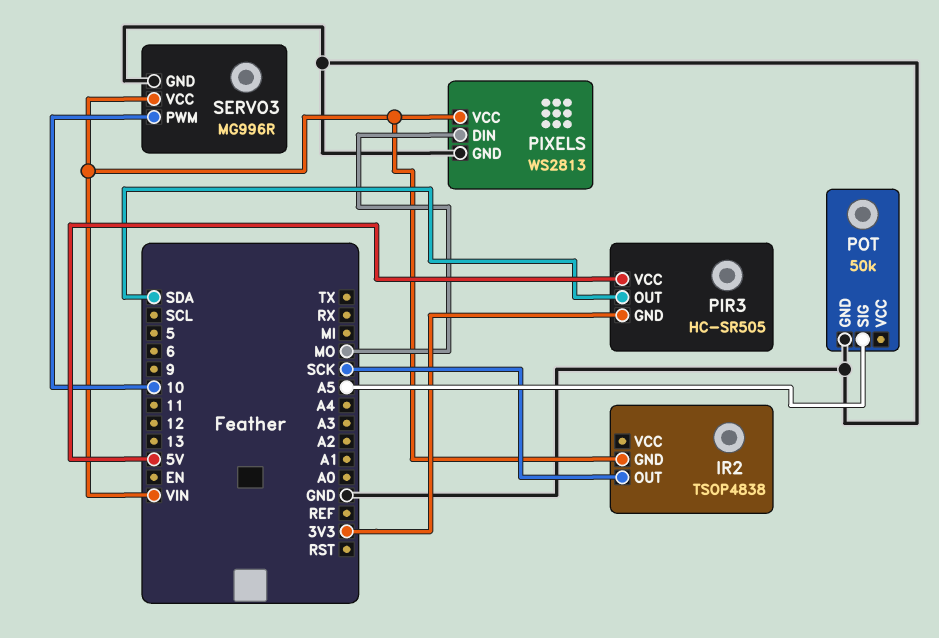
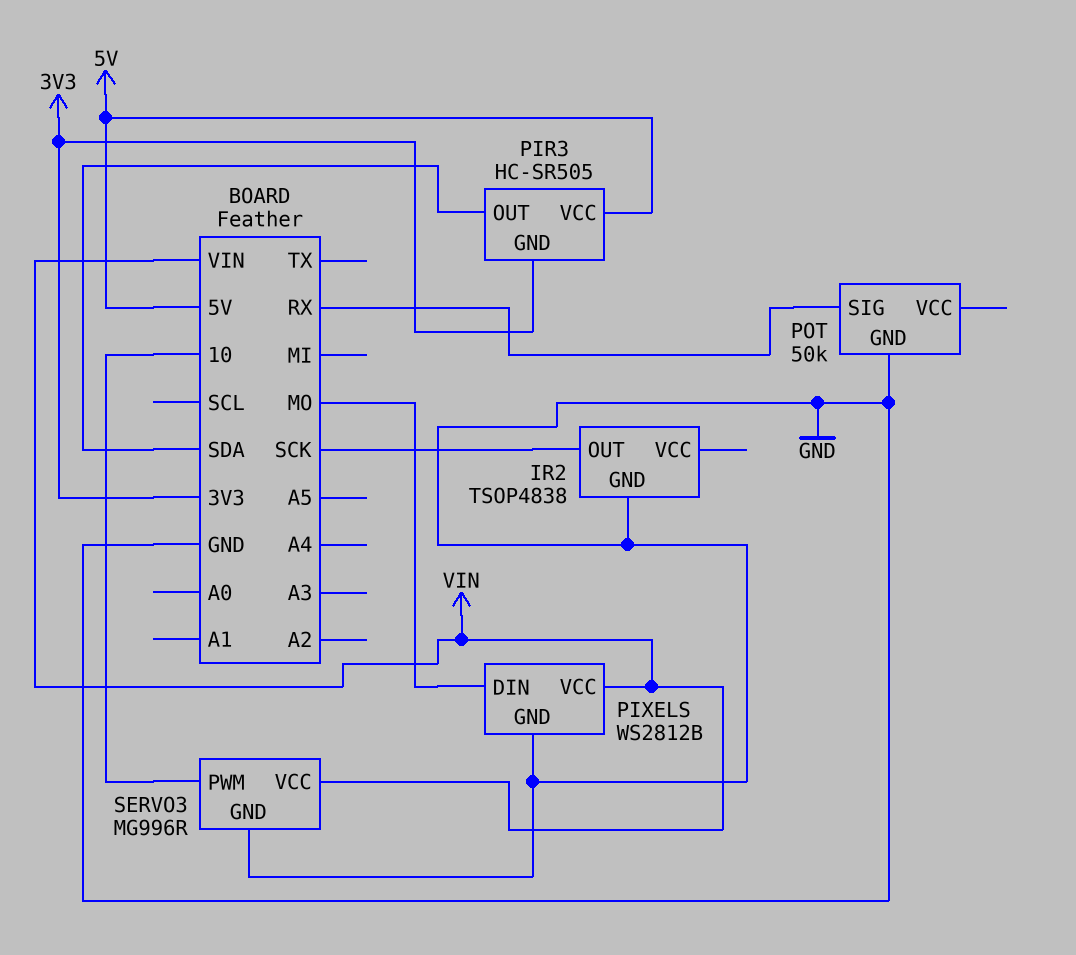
IR2 pin GND: VIN -> GND
PIXELS: WS2813 -> WS2812B
POT pin SIG: A5 -> RX

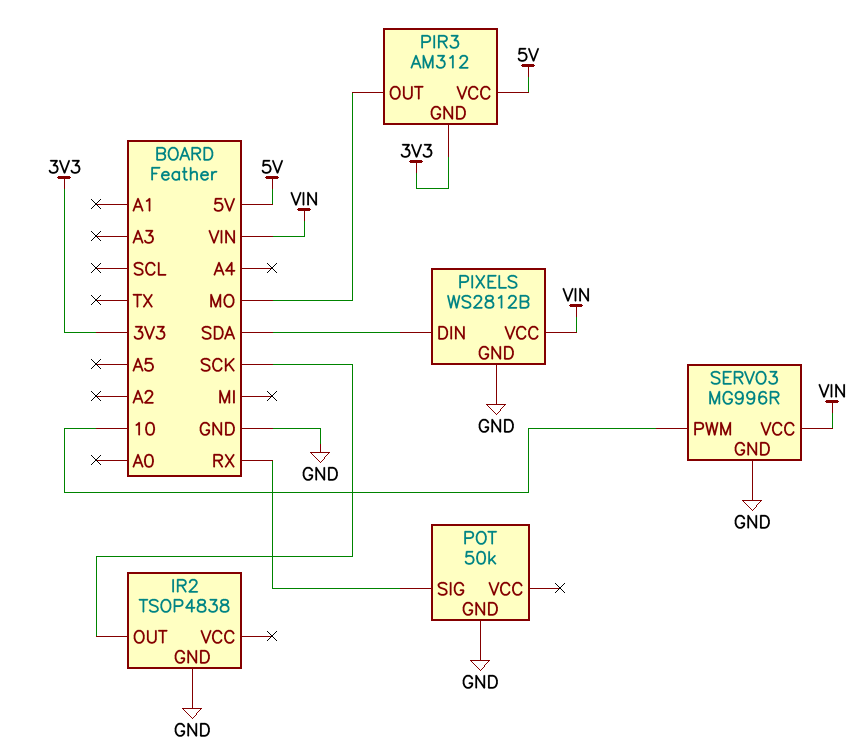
PIR3: HC-SR505 -> AM312
PIR3 pin OUT: SDA -> MO
PIXELS pin DIN: MO -> SDA

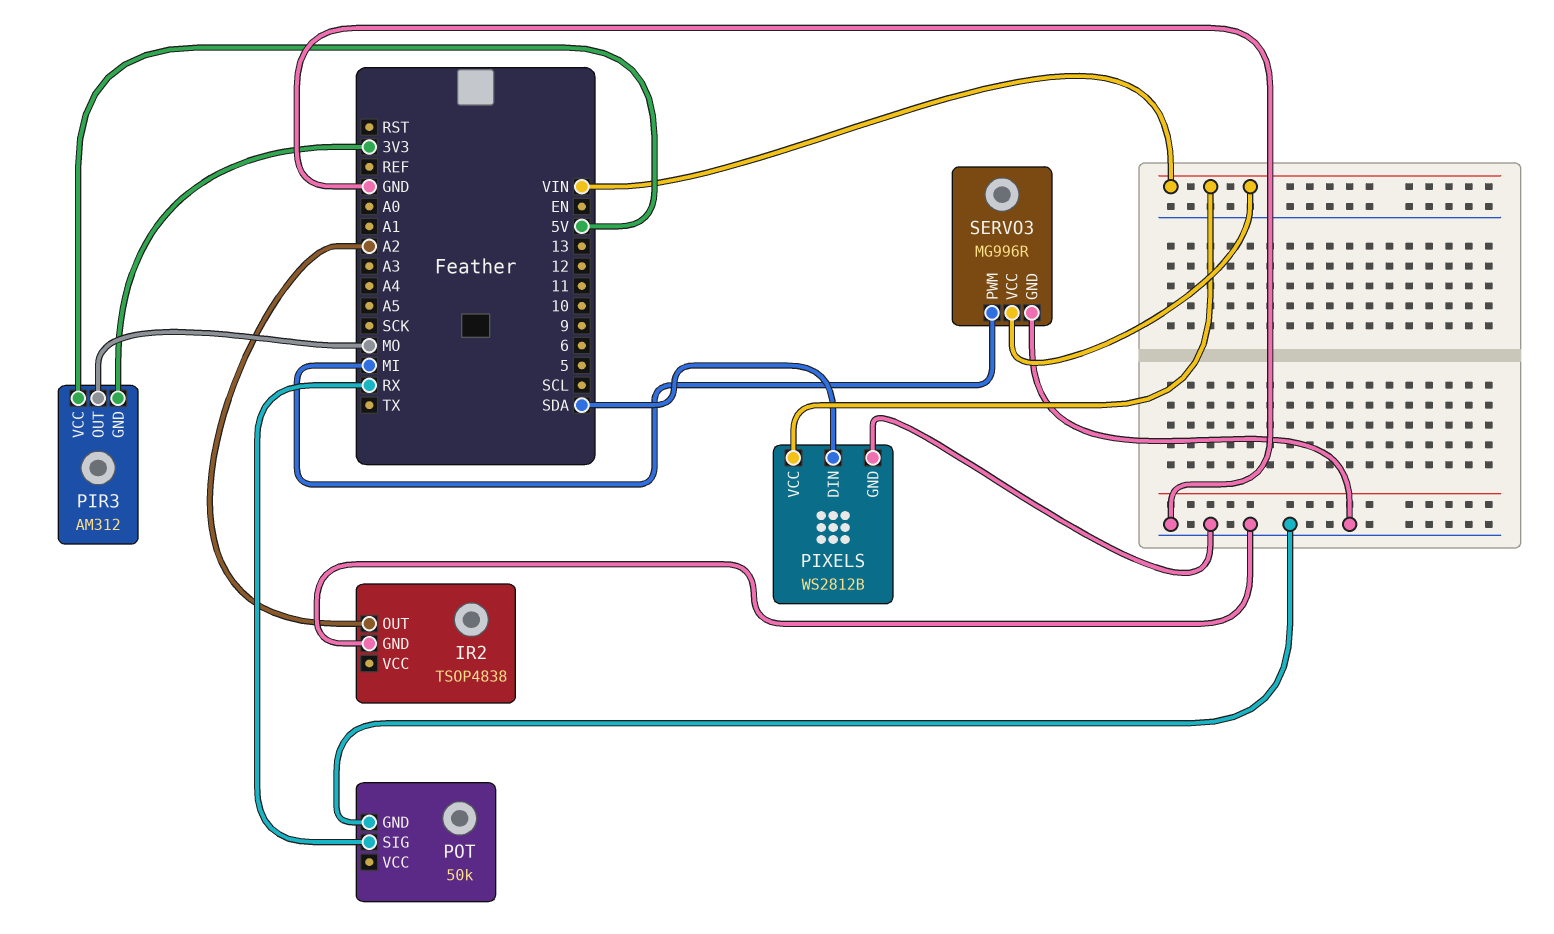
IR2 pin OUT: SCK -> A2
SERVO3 pin PWM: 10 -> MI

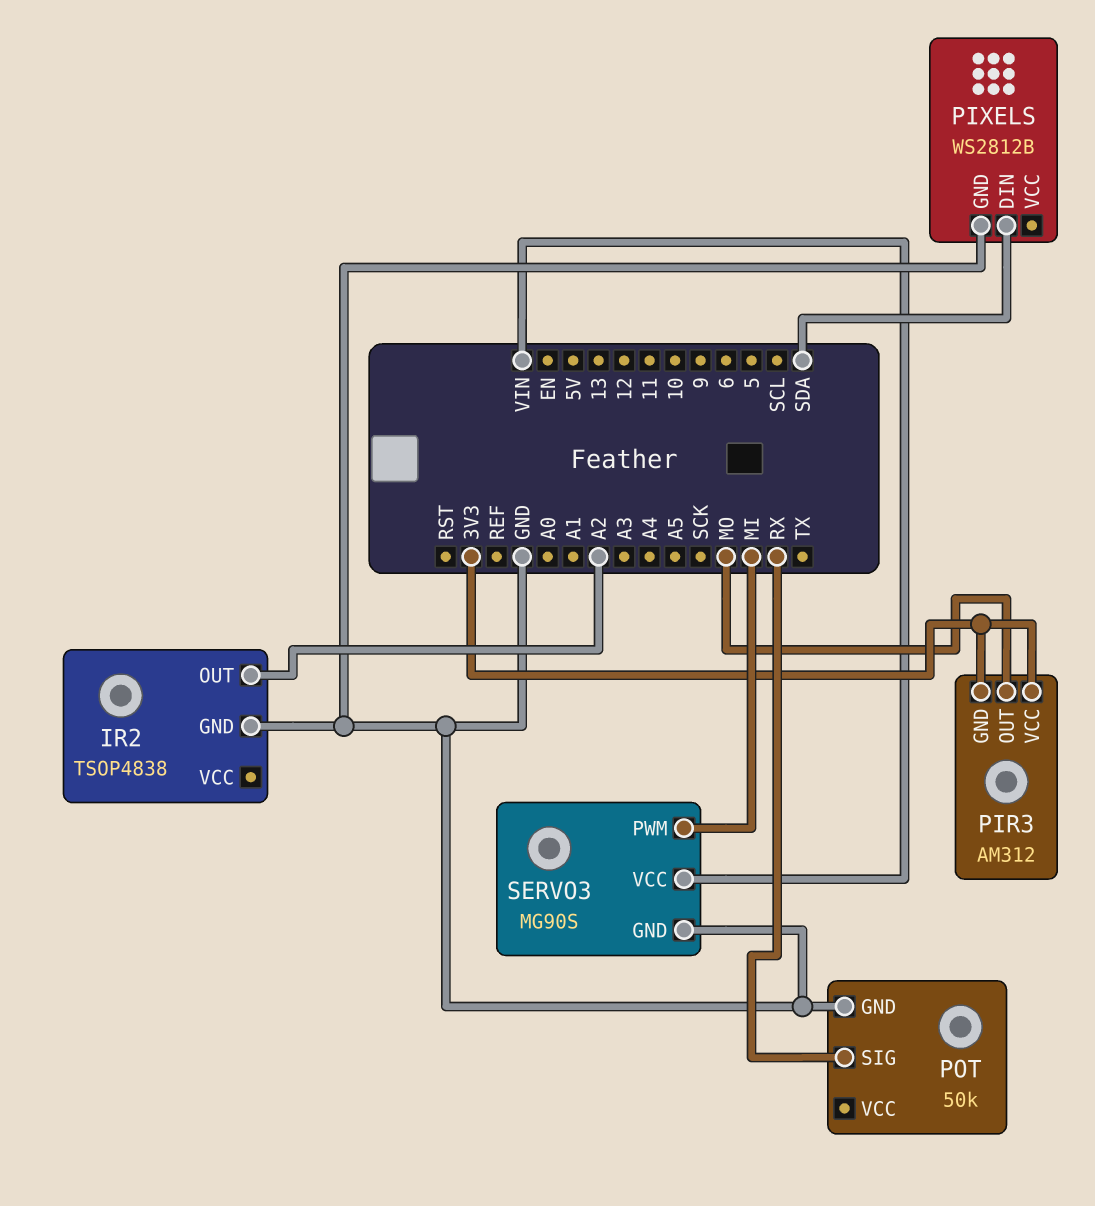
PIR3 pin VCC: 5V -> 3V3
PIXELS pin VCC: VIN -> none
SERVO3: MG996R -> MG90S

